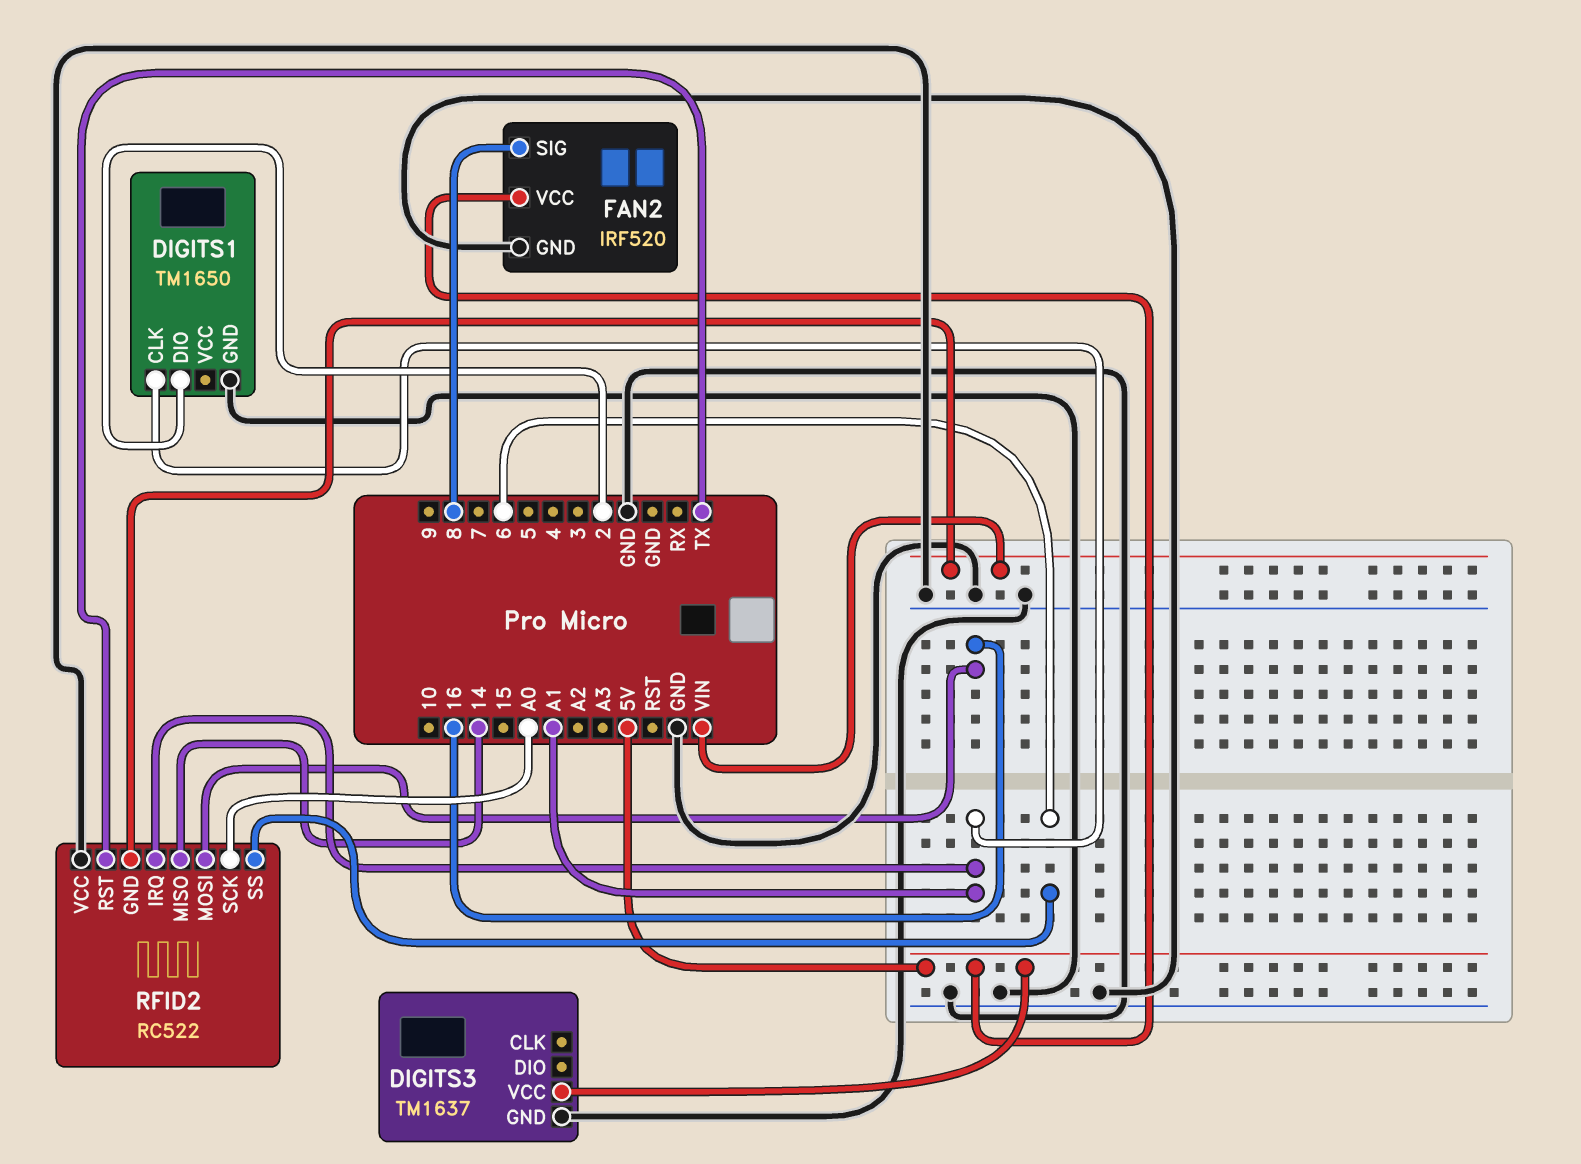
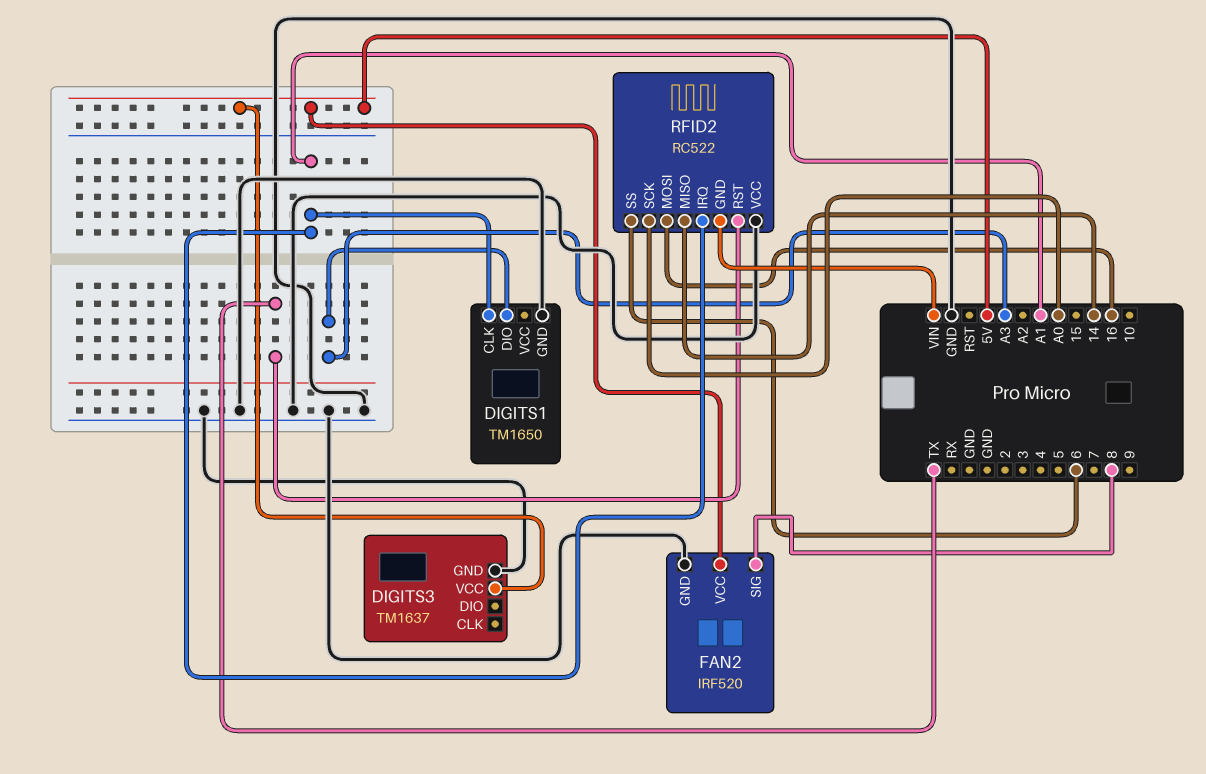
DIGITS1 pin DIO: 2 -> A3

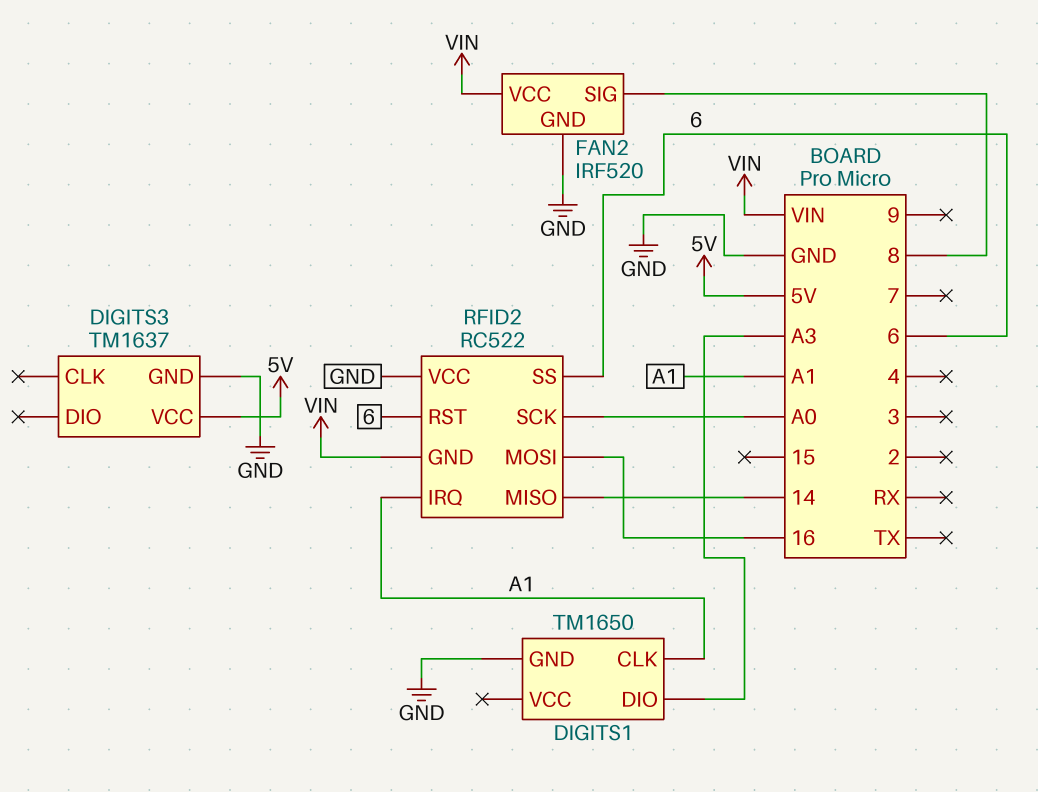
FAN2 pin VCC: 5V -> VIN
RFID2 pin RST: TX -> 6

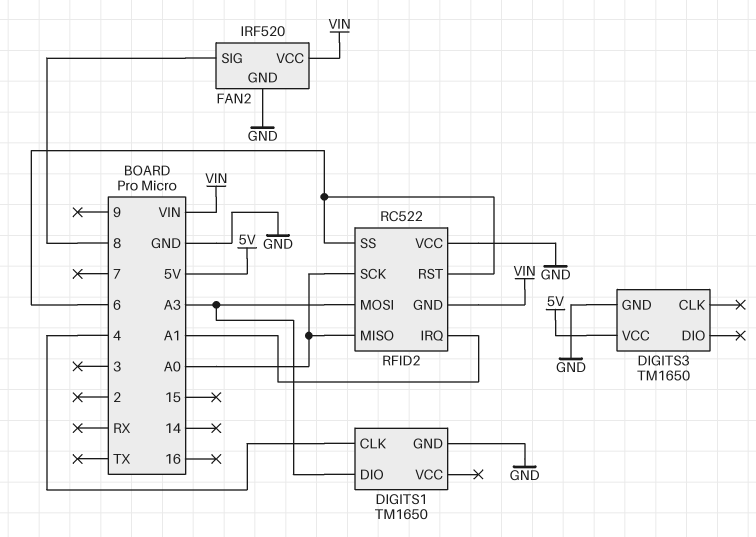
DIGITS1 pin CLK: A1 -> 4
DIGITS3: TM1637 -> TM1650
RFID2 pin MISO: 14 -> A0
RFID2 pin MOSI: 16 -> A3

